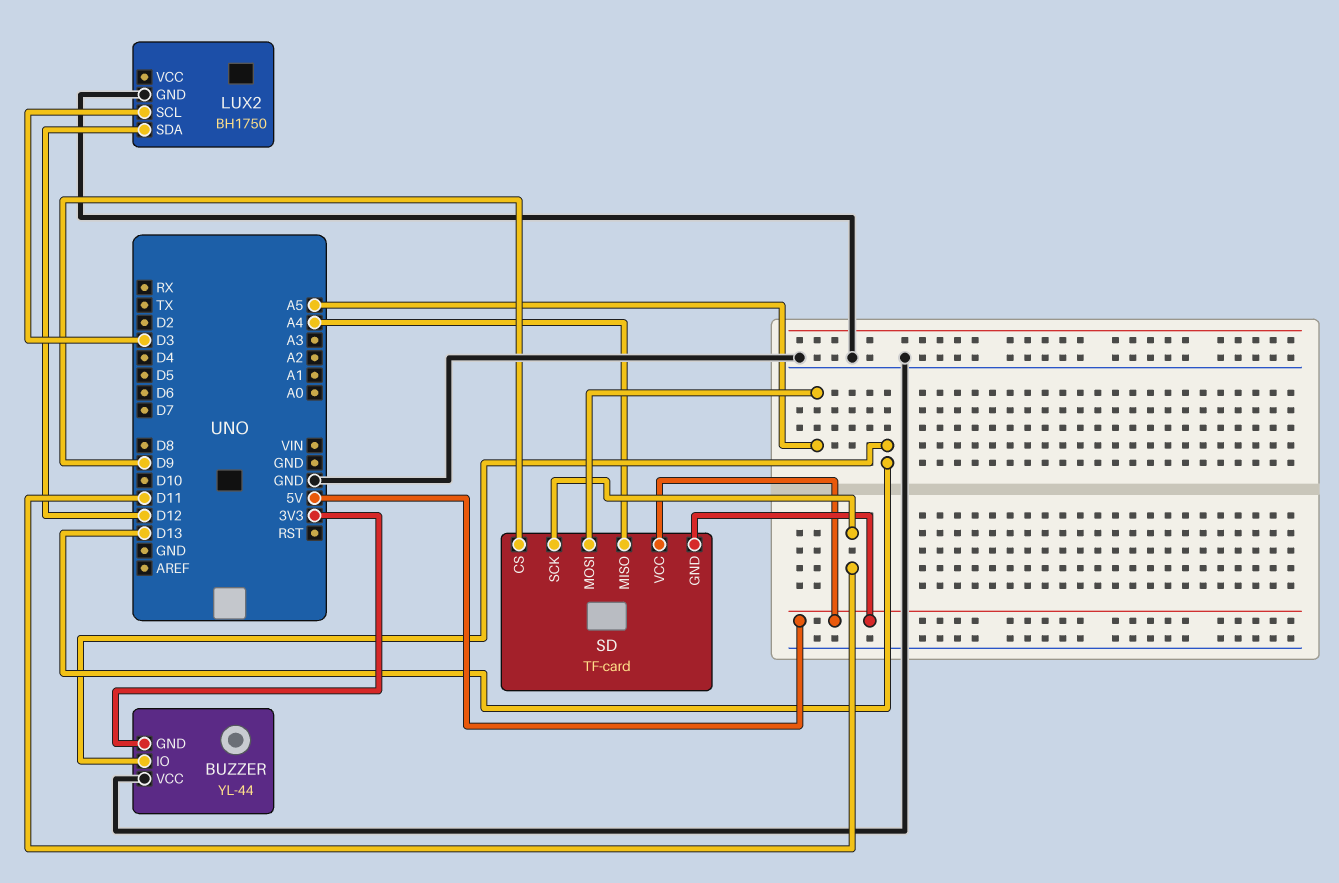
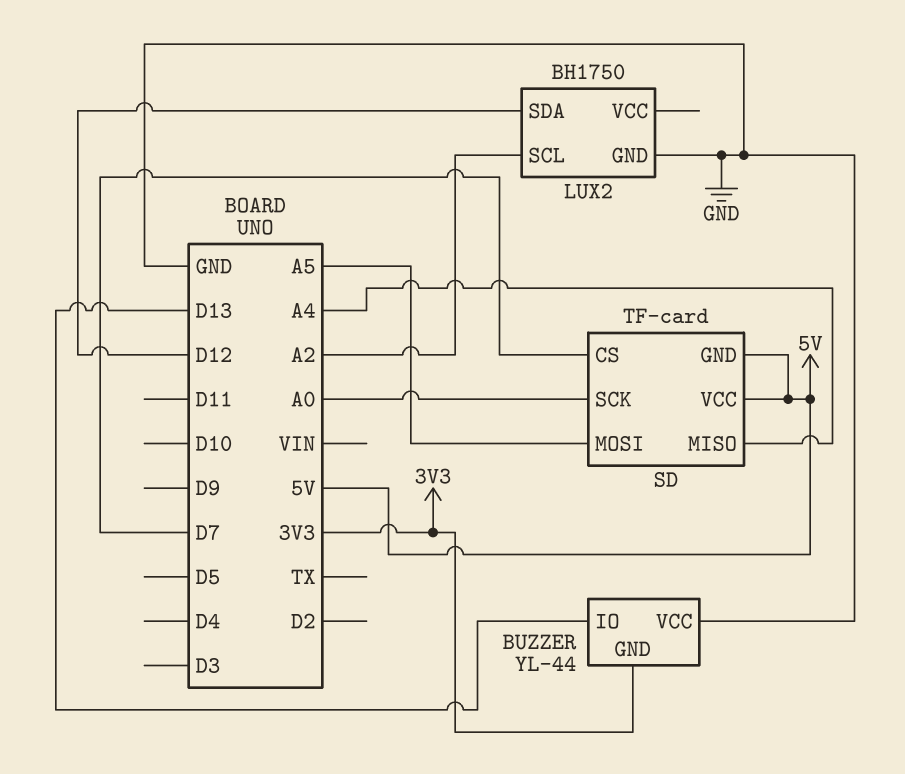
LUX2 pin SCL: D3 -> A2
SD pin CS: D9 -> D7
SD pin SCK: D11 -> A0

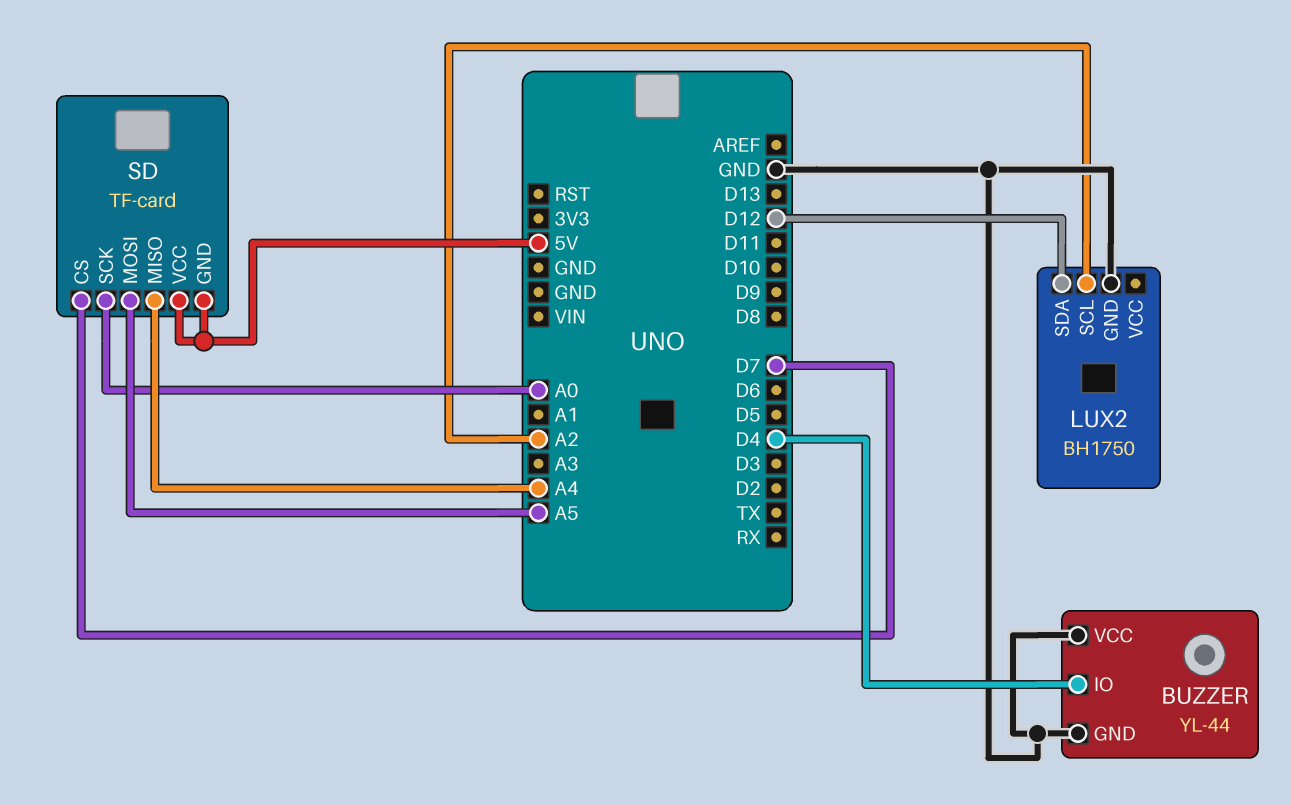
BUZZER pin GND: 3V3 -> GND
BUZZER pin IO: D13 -> D4

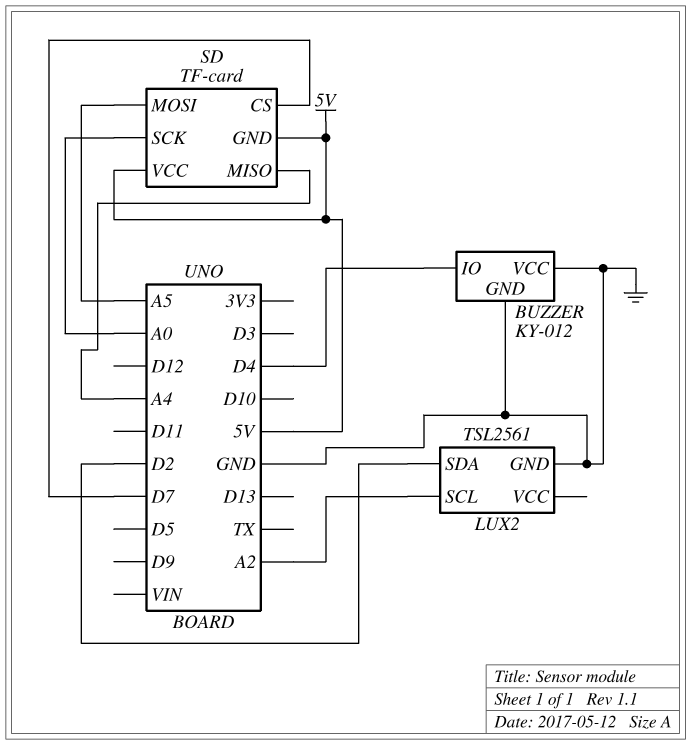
BUZZER: YL-44 -> KY-012
LUX2: BH1750 -> TSL2561
LUX2 pin SDA: D12 -> D2

